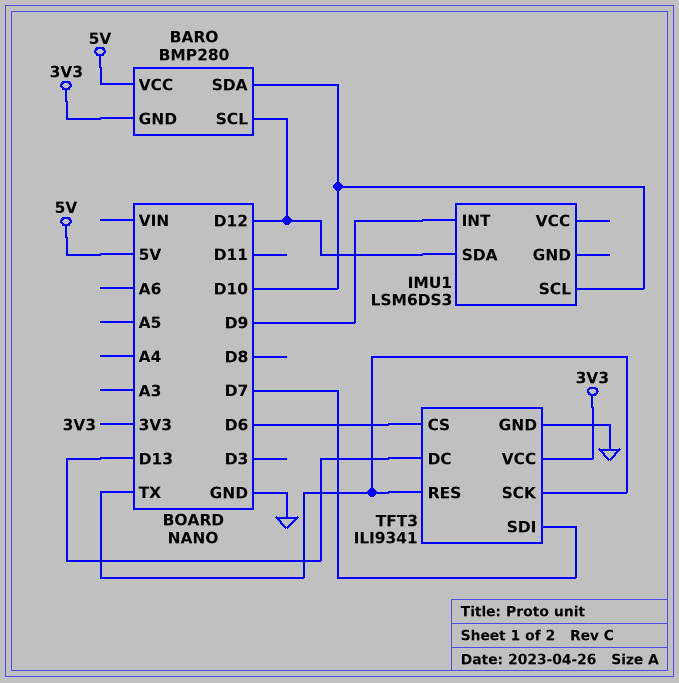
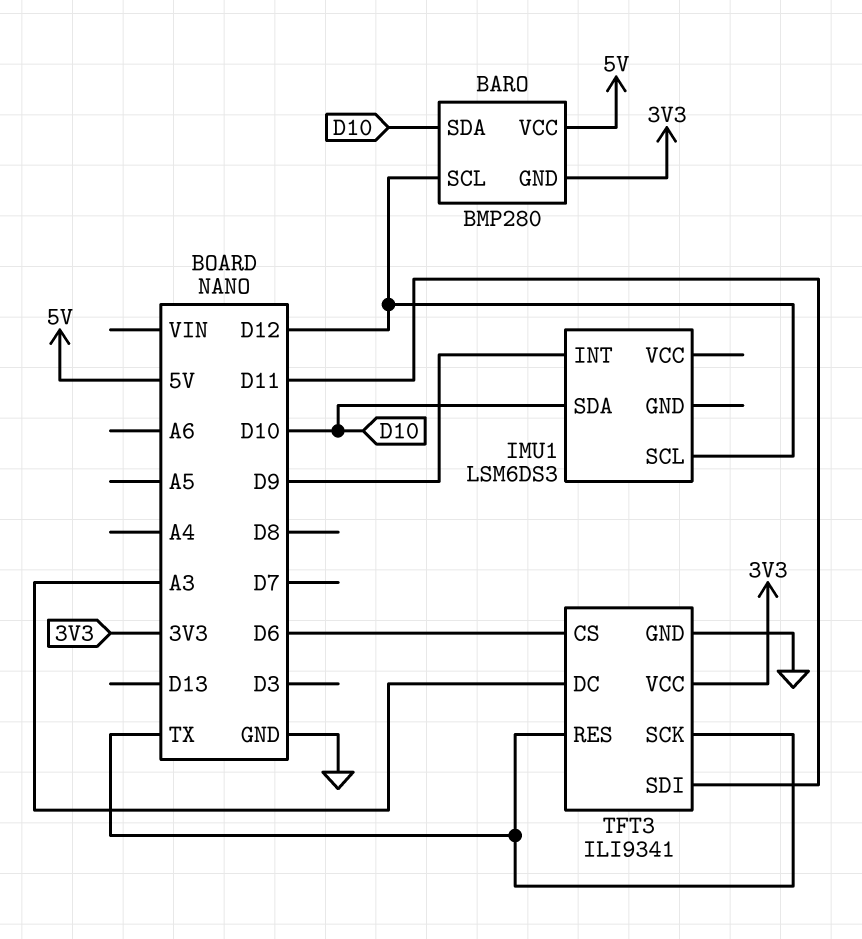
IMU1 pin SCL: D10 -> D12
IMU1 pin SDA: D12 -> D10
TFT3 pin DC: D13 -> A3
TFT3 pin SDI: D7 -> D11

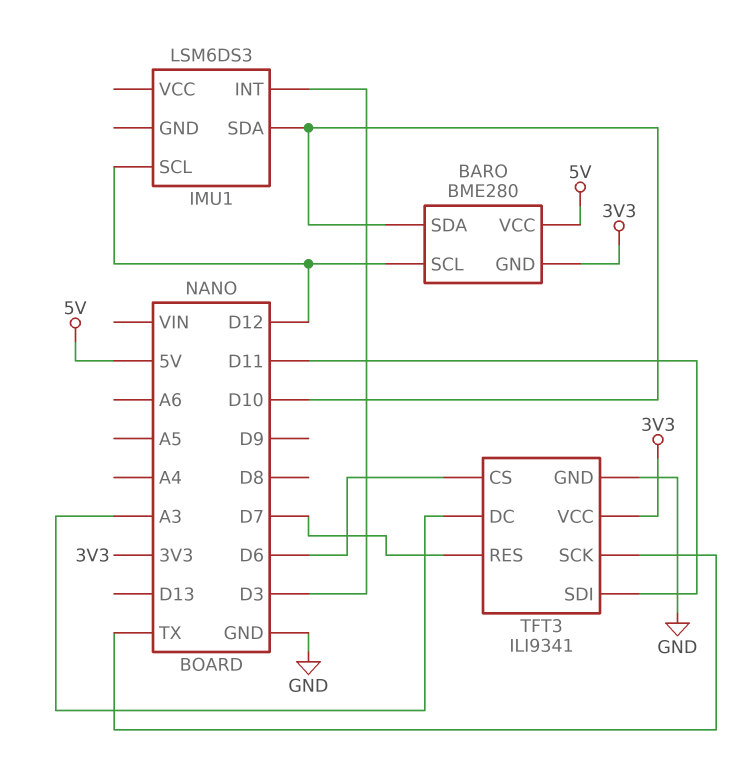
BARO: BMP280 -> BME280
IMU1 pin INT: D9 -> D3
TFT3 pin RES: TX -> D7

